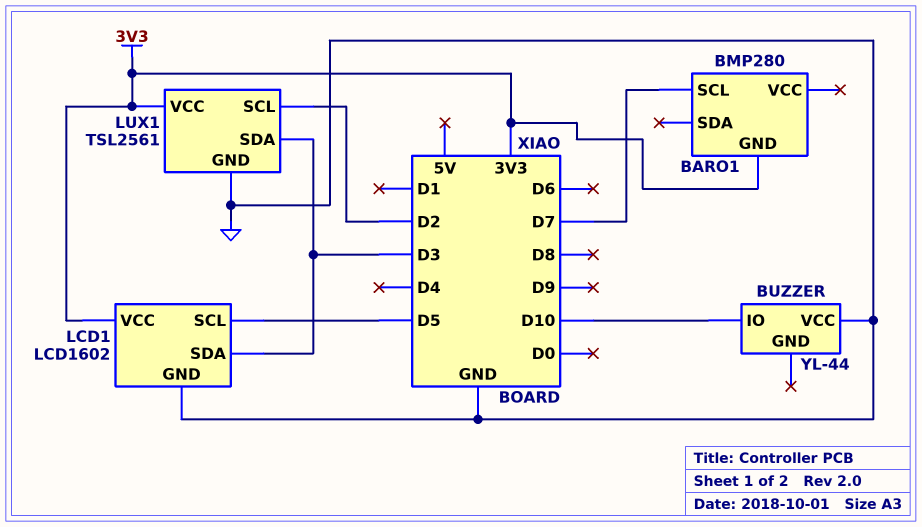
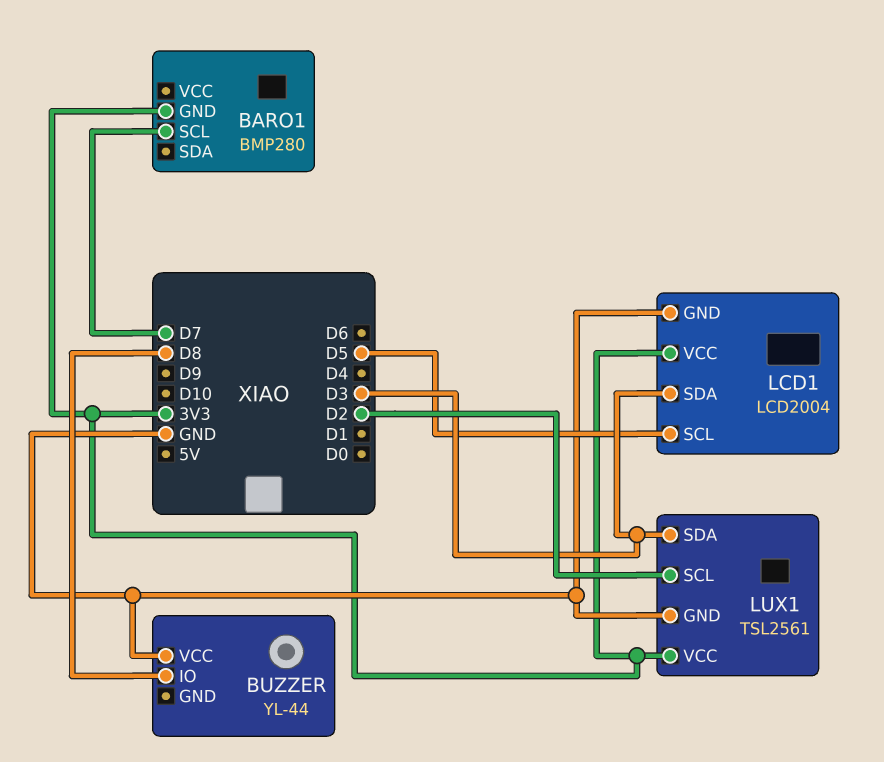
BUZZER pin IO: D10 -> D8
LCD1: LCD1602 -> LCD2004

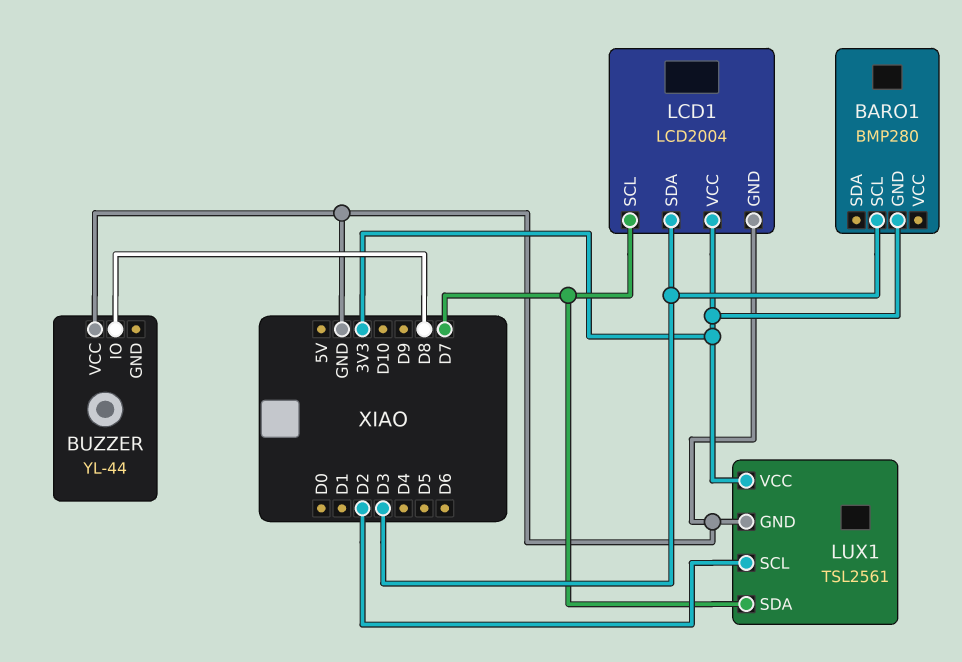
BARO1 pin SCL: D7 -> D3
LCD1 pin SCL: D5 -> D7
LUX1 pin SDA: D3 -> D7

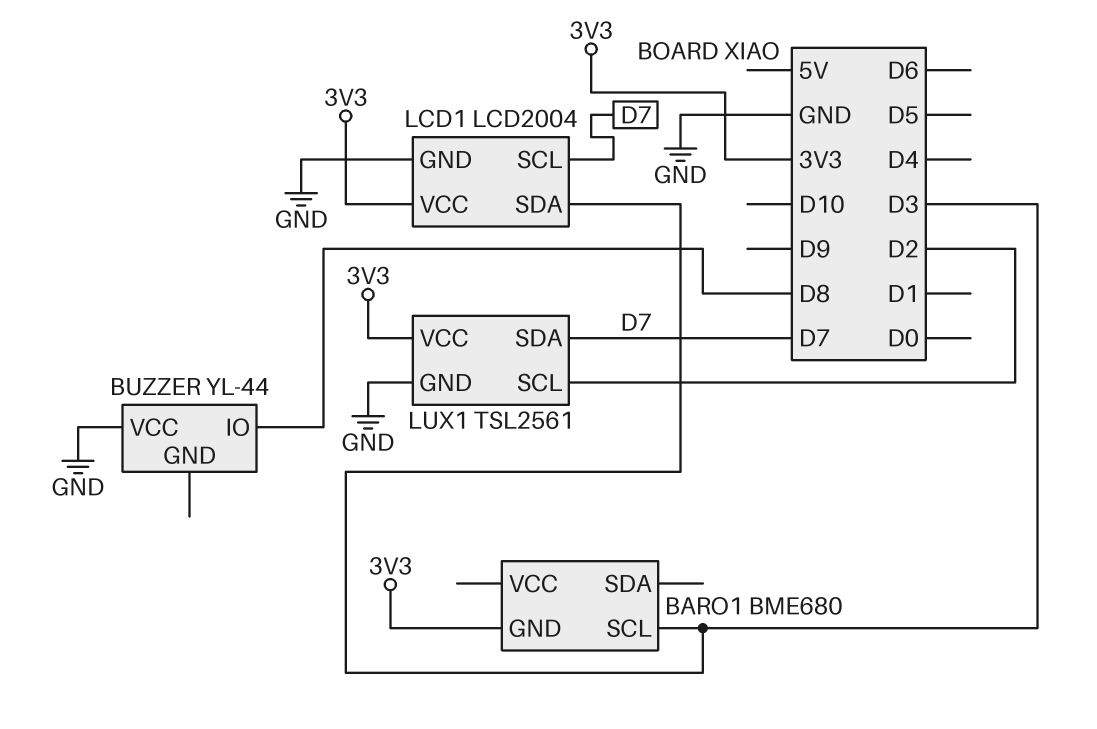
BARO1: BMP280 -> BME680

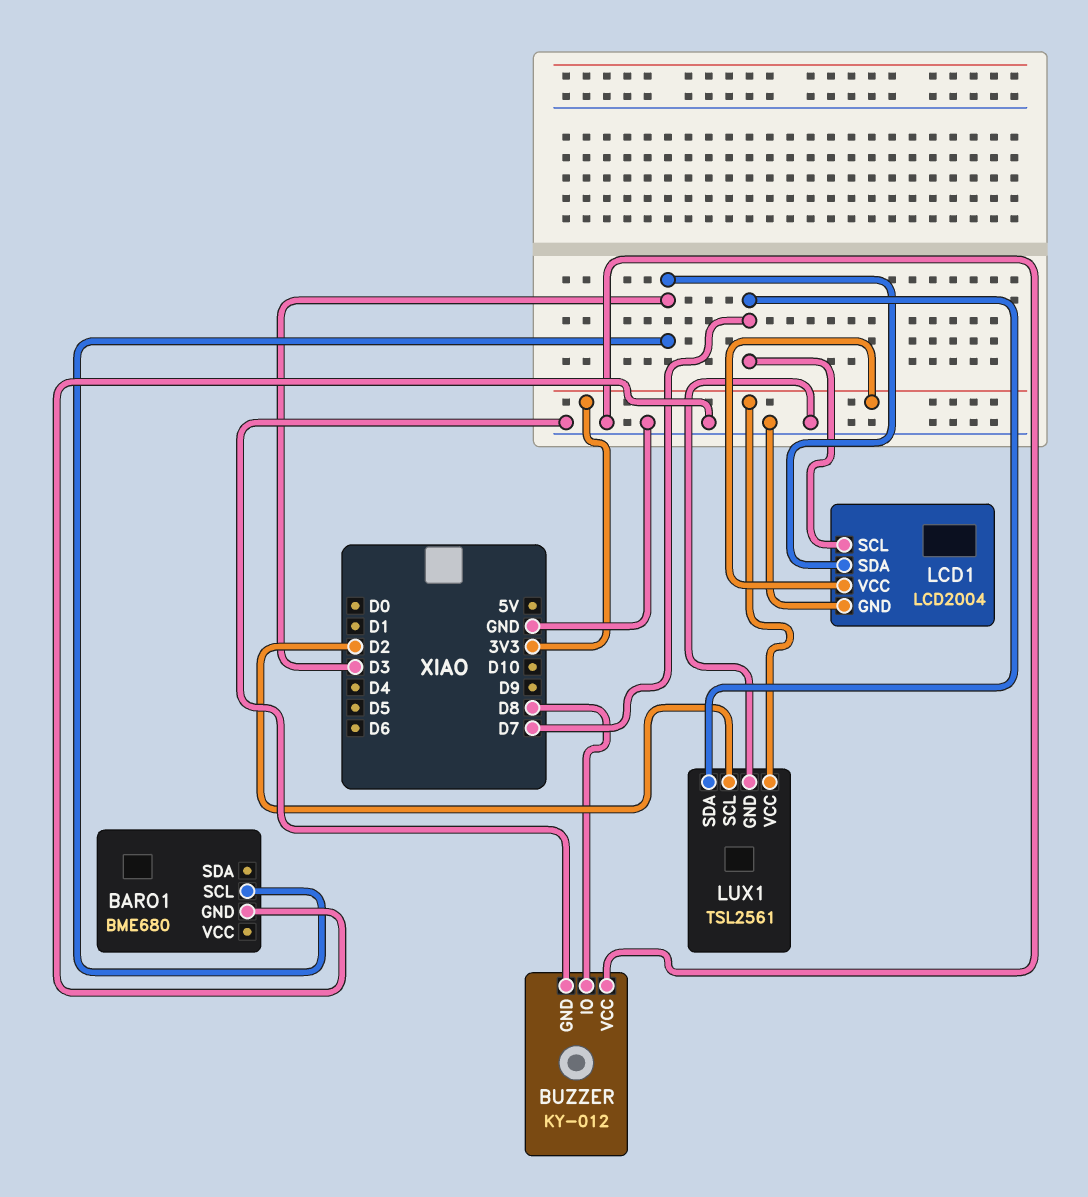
BARO1 pin GND: 3V3 -> GND
BUZZER: YL-44 -> KY-012
BUZZER pin GND: none -> GND

